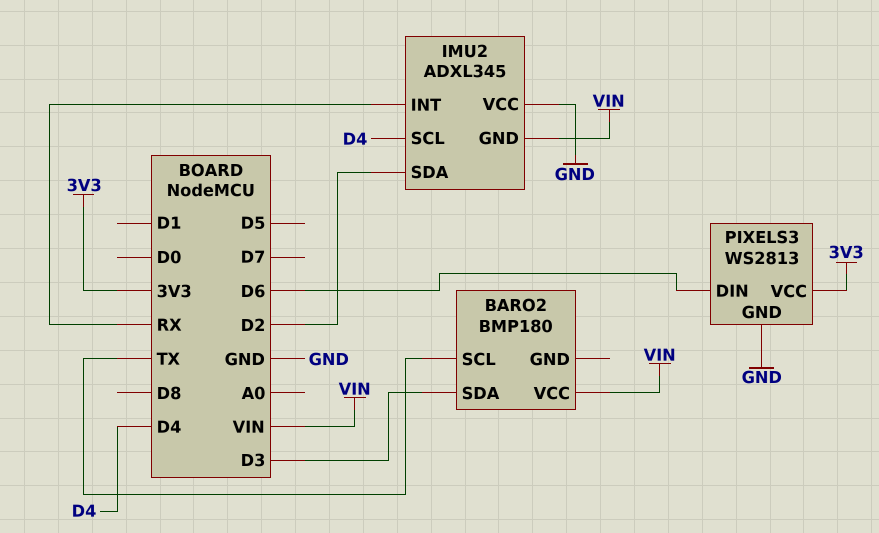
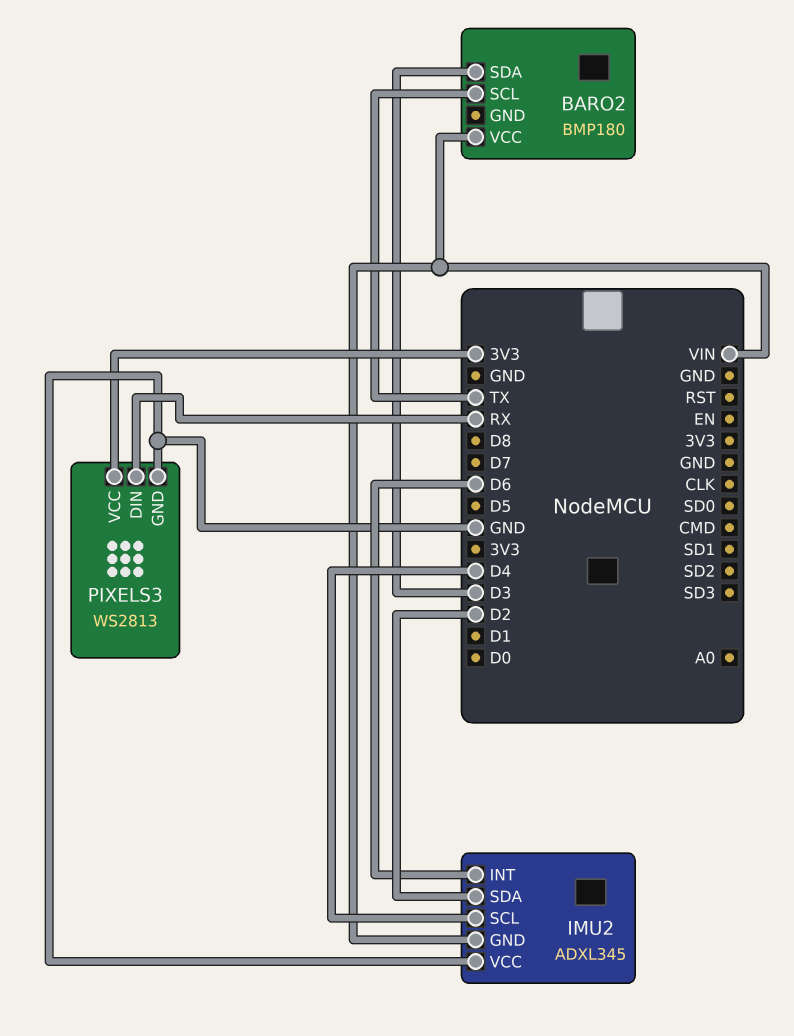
IMU2 pin INT: RX -> D6
PIXELS3 pin DIN: D6 -> RX

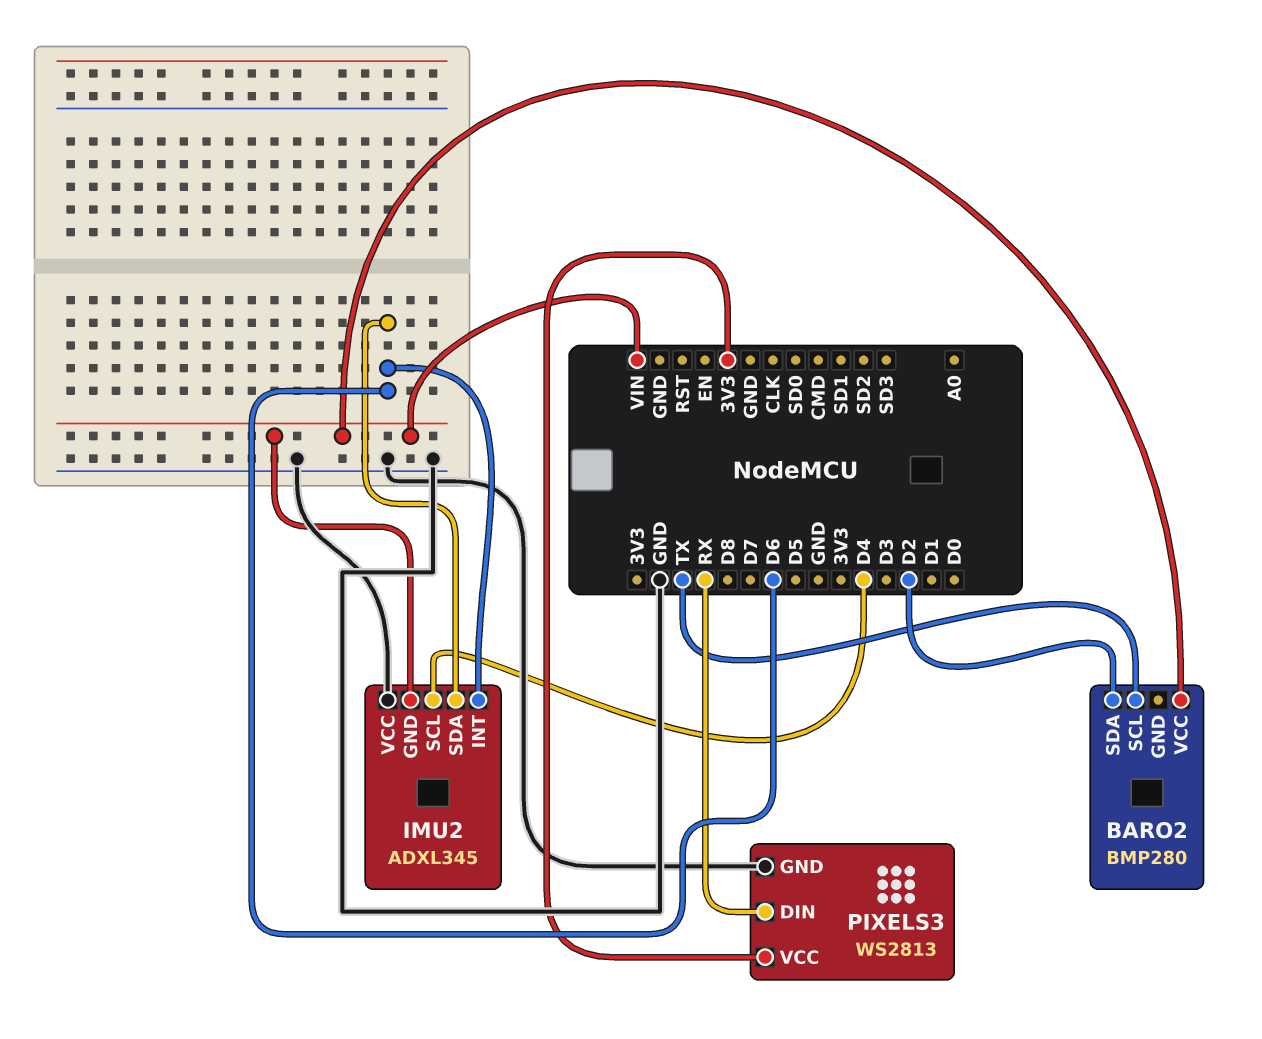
BARO2: BMP180 -> BMP280
BARO2 pin SDA: D3 -> D2
IMU2 pin SDA: D2 -> D6

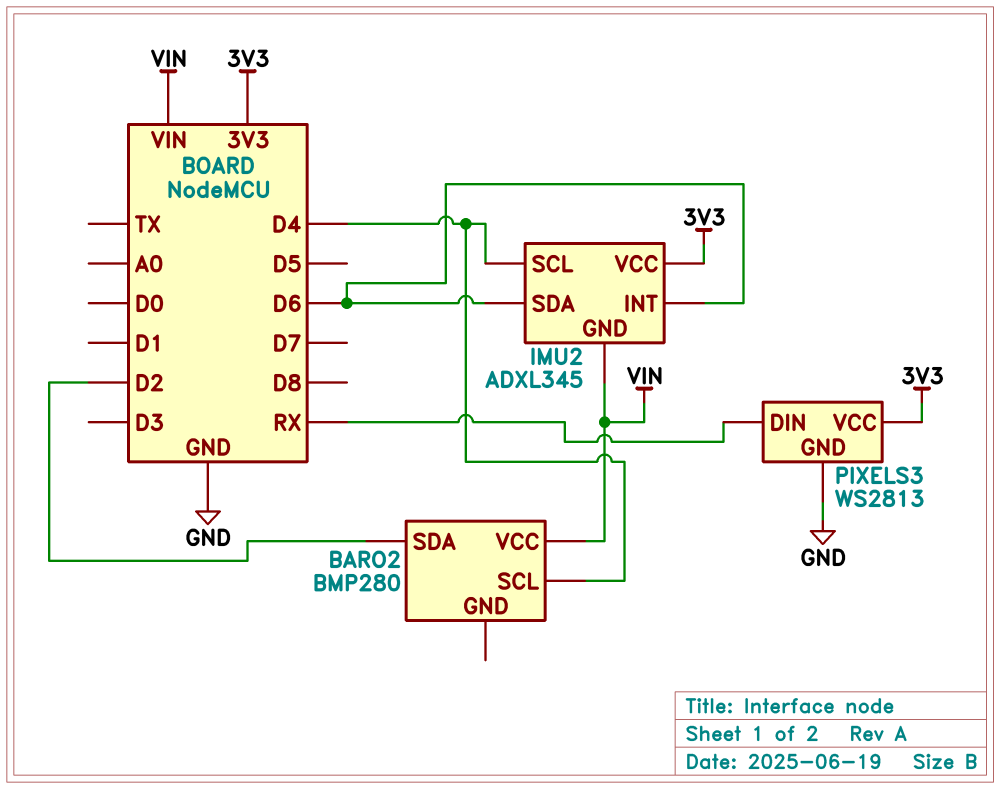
BARO2 pin SCL: TX -> D4
IMU2 pin VCC: GND -> 3V3

